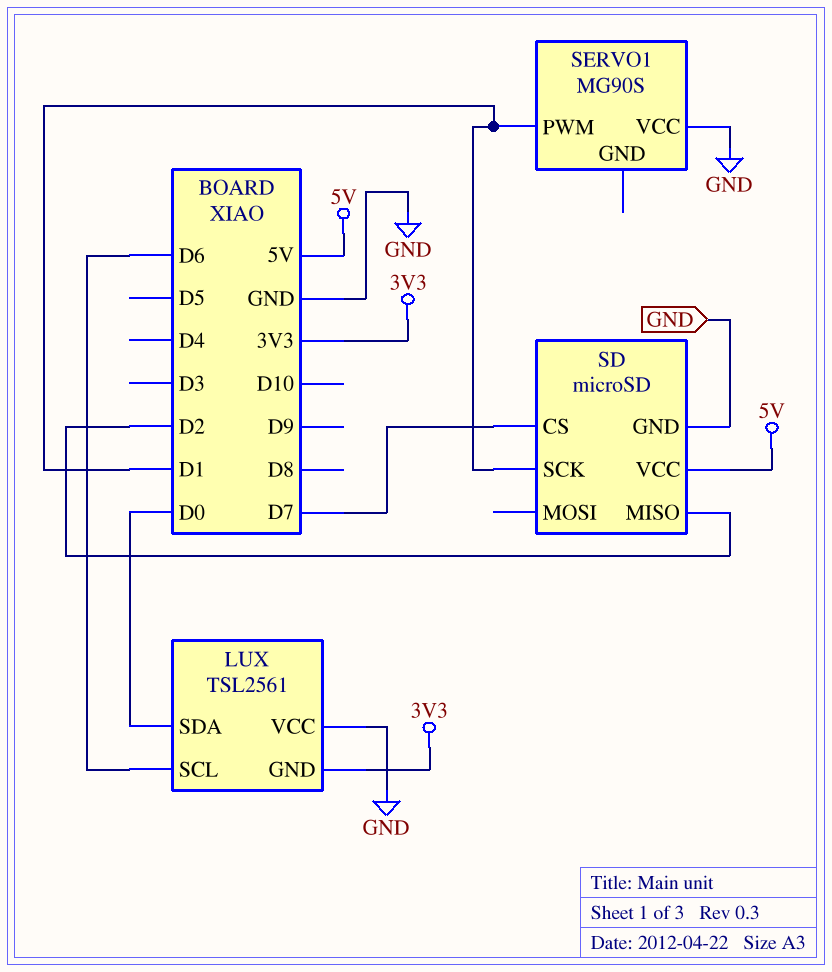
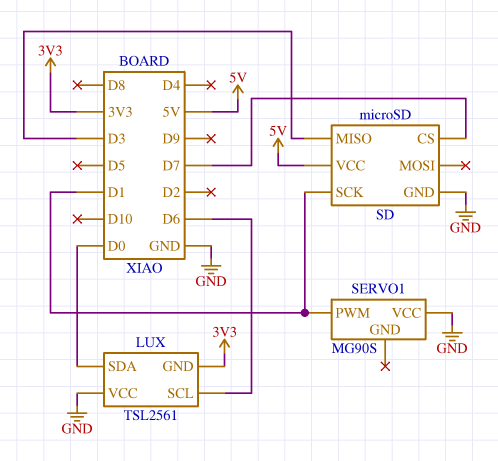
SD pin MISO: D2 -> D3

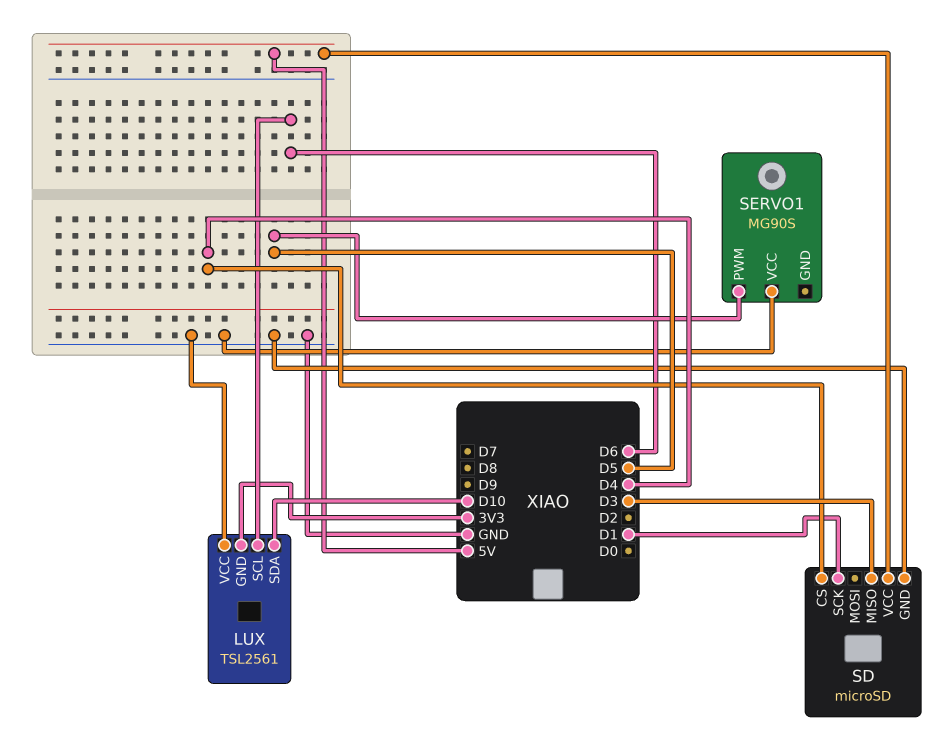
LUX pin SDA: D0 -> D10
SD pin CS: D7 -> D4
SERVO1 pin PWM: D1 -> D5

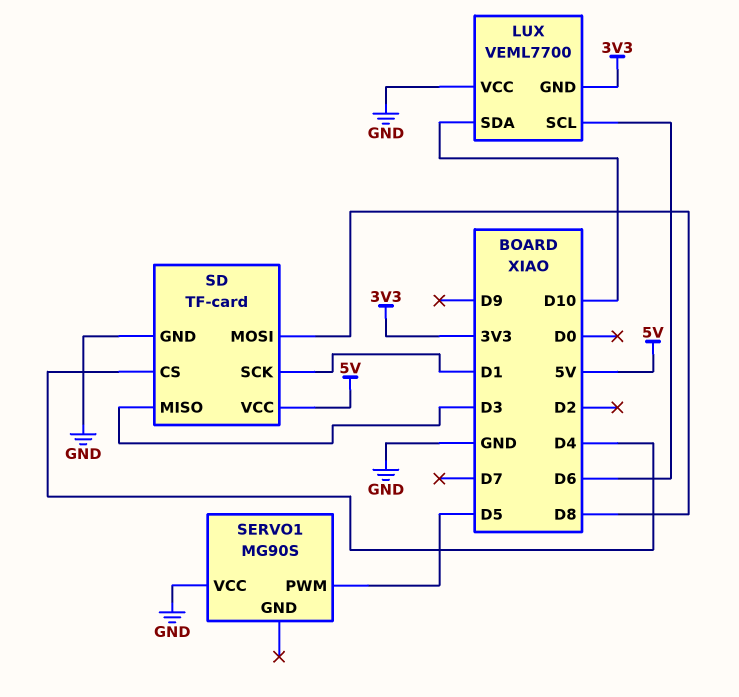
LUX: TSL2561 -> VEML7700
SD: microSD -> TF-card
SD pin MOSI: none -> D8

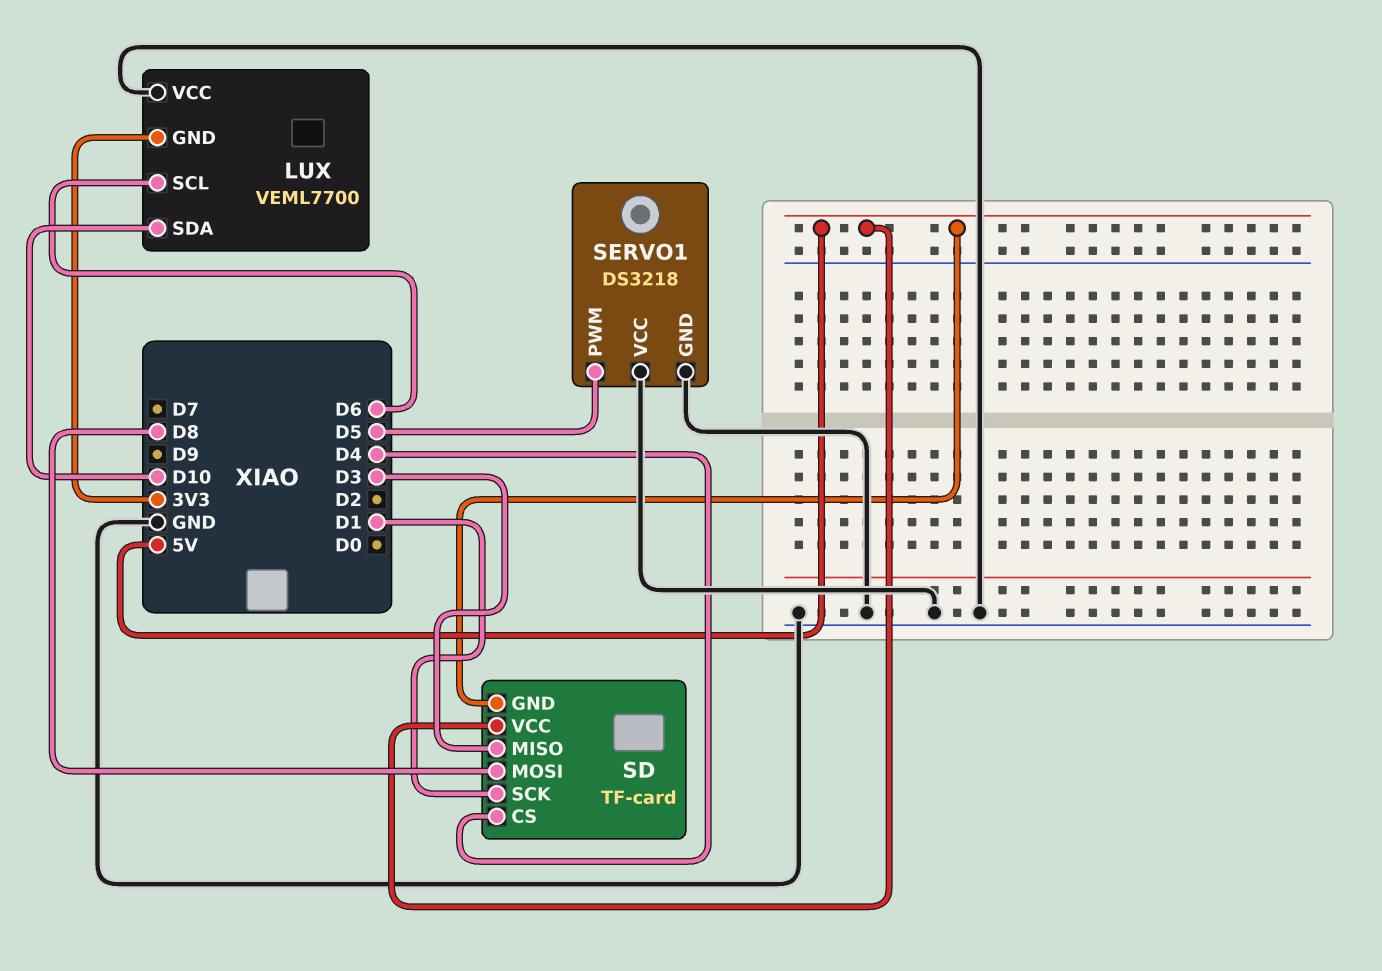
SD pin GND: GND -> 5V
SERVO1: MG90S -> DS3218
SERVO1 pin GND: none -> GND

